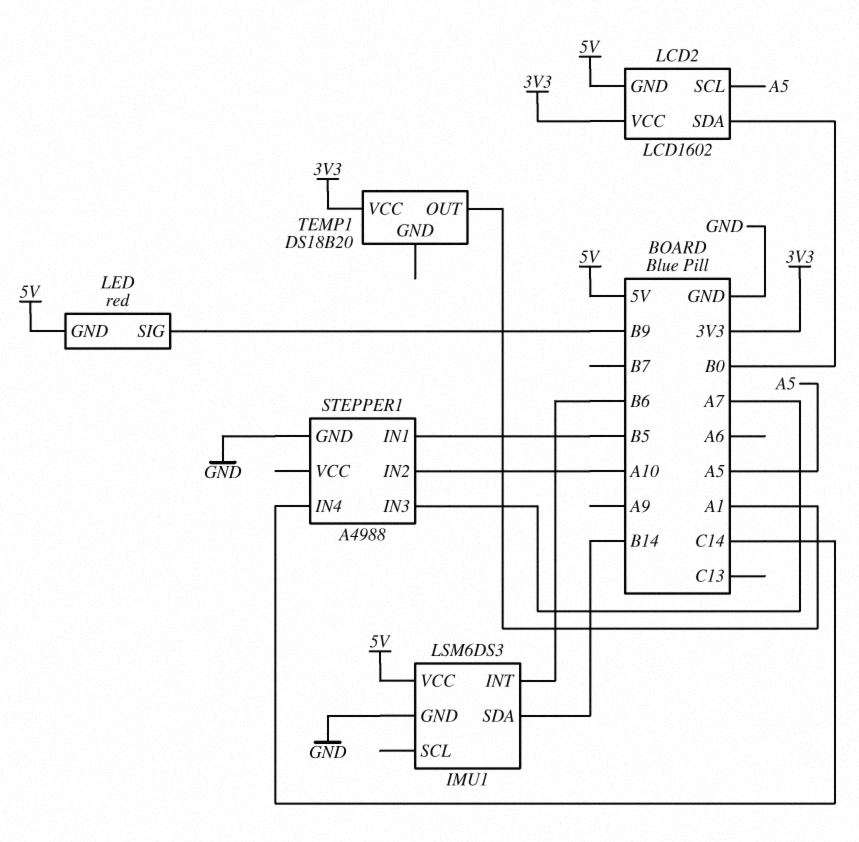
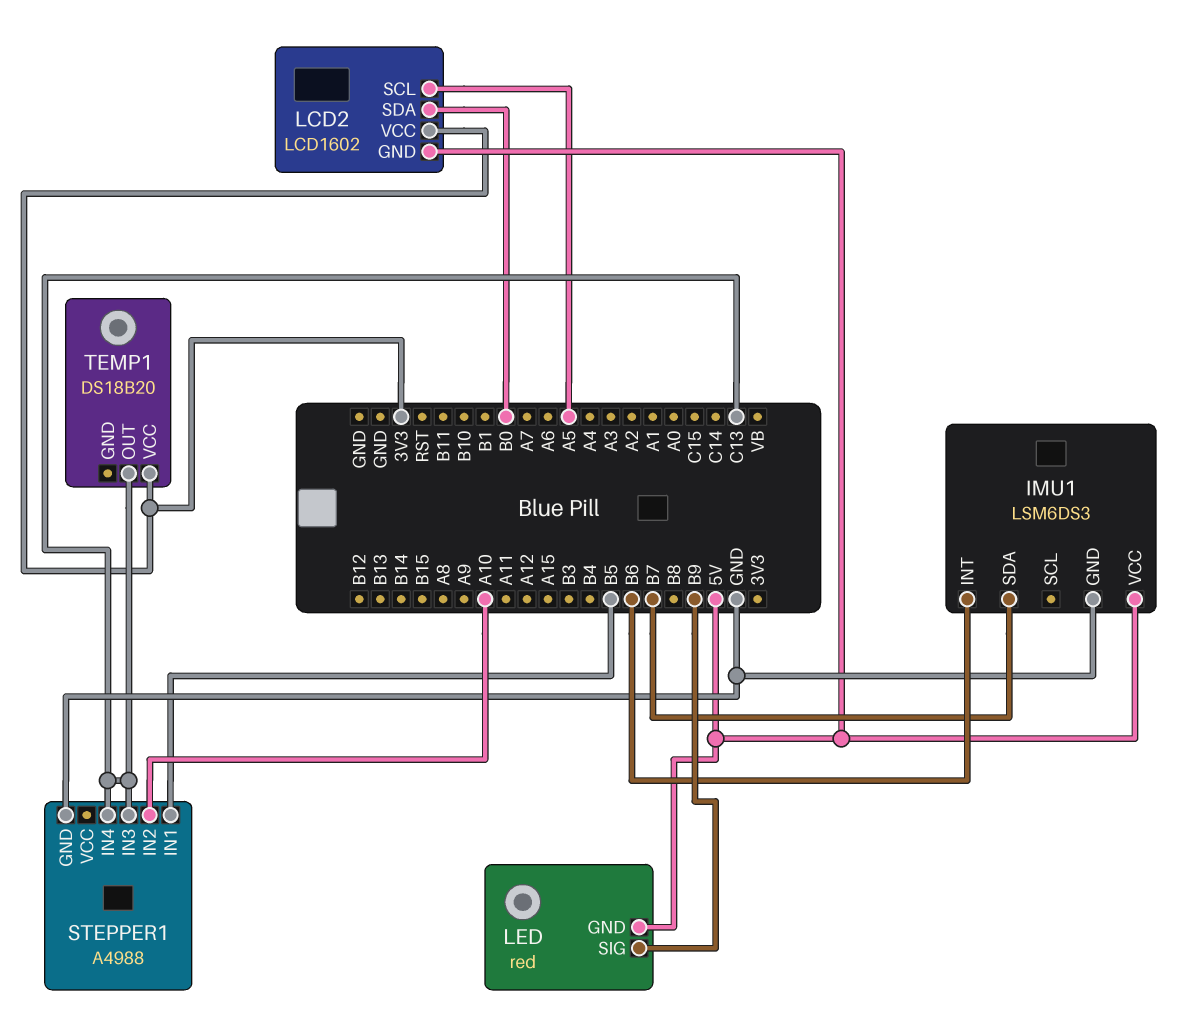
IMU1 pin SDA: B14 -> B7
STEPPER1 pin IN3: A7 -> C13
STEPPER1 pin IN4: C14 -> C13
TEMP1 pin OUT: A1 -> C13

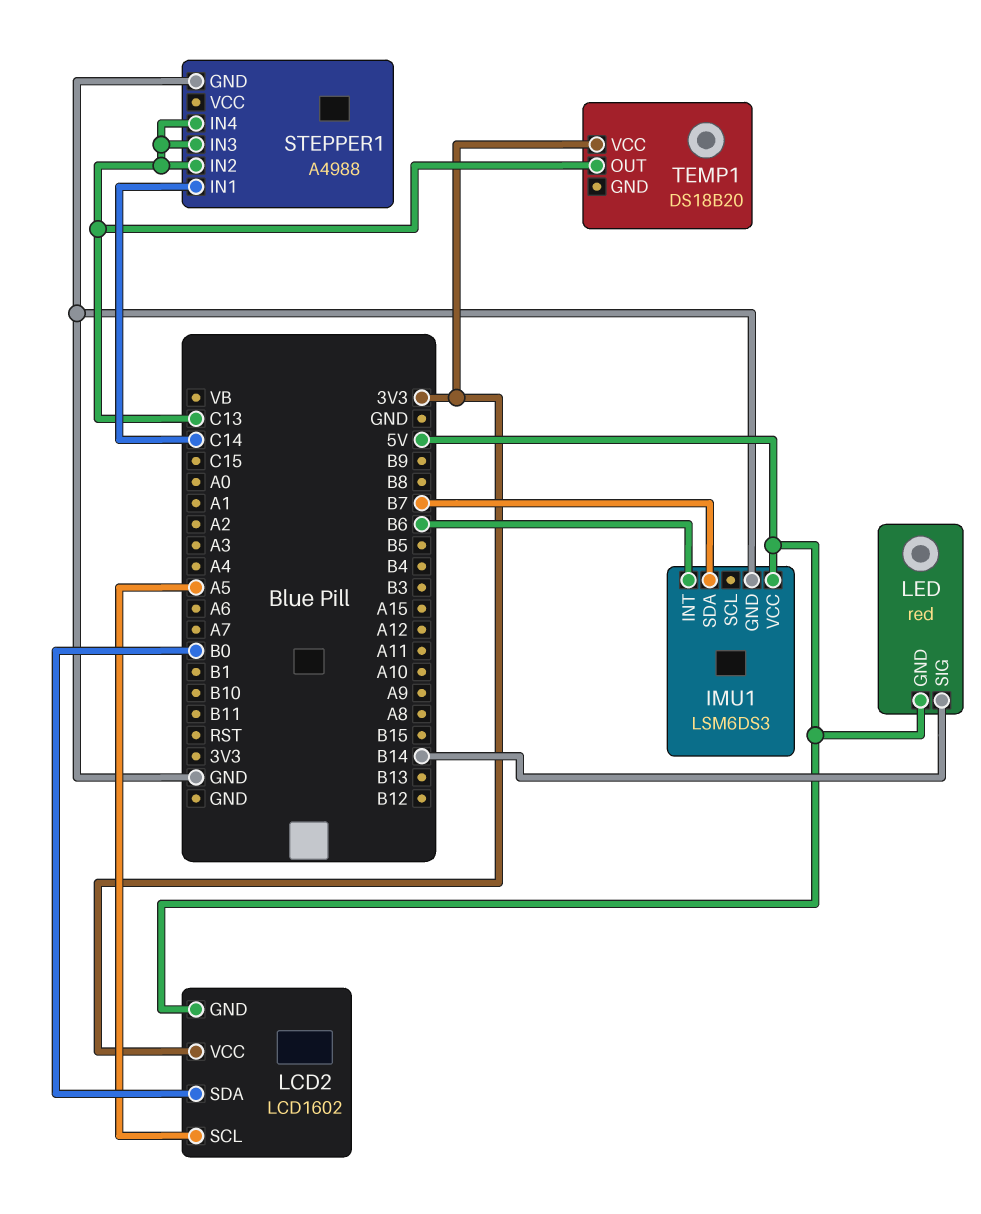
LED pin SIG: B9 -> B14
STEPPER1 pin IN1: B5 -> C14
STEPPER1 pin IN2: A10 -> C13

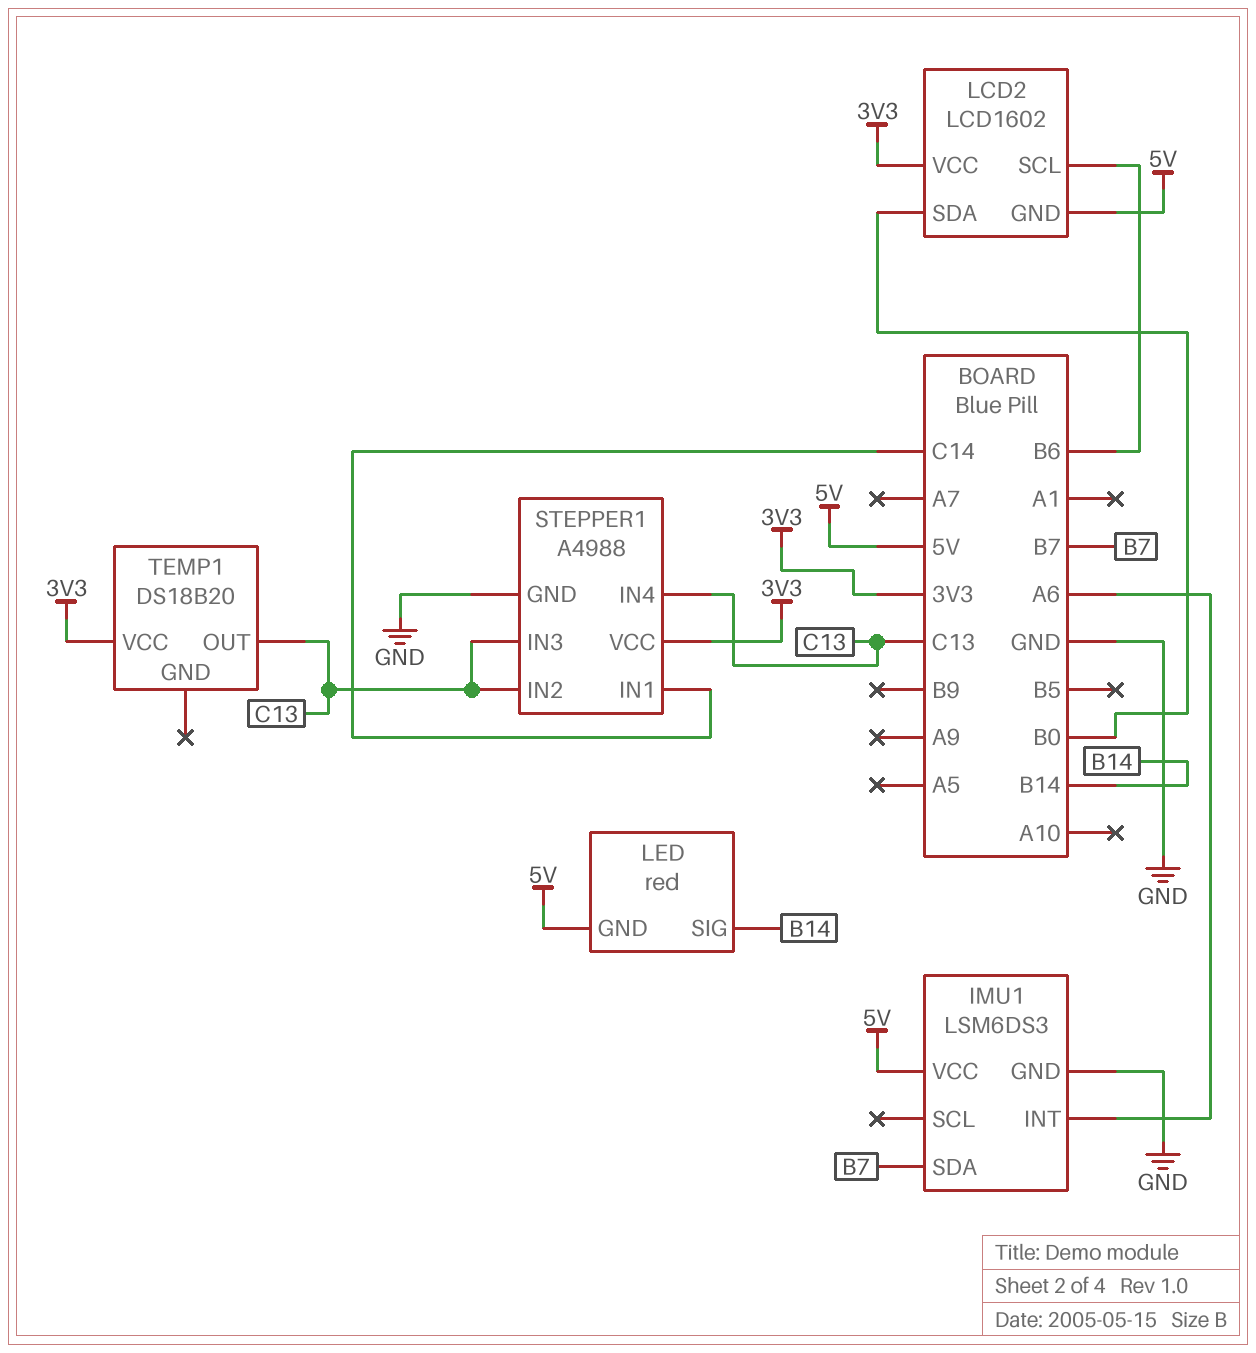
IMU1 pin INT: B6 -> A6
LCD2 pin SCL: A5 -> B6
STEPPER1 pin VCC: none -> 3V3

